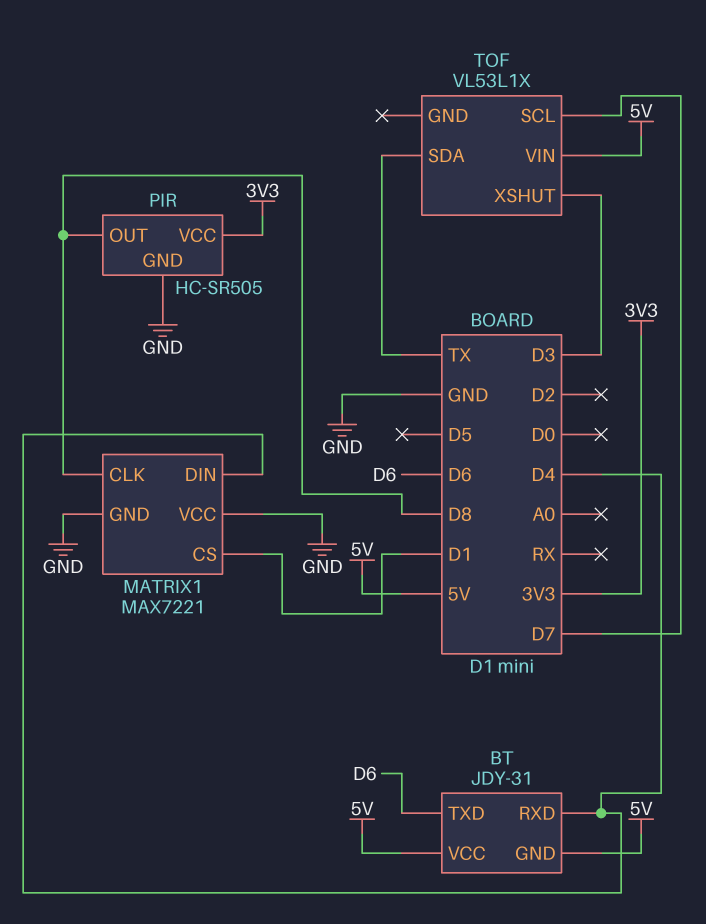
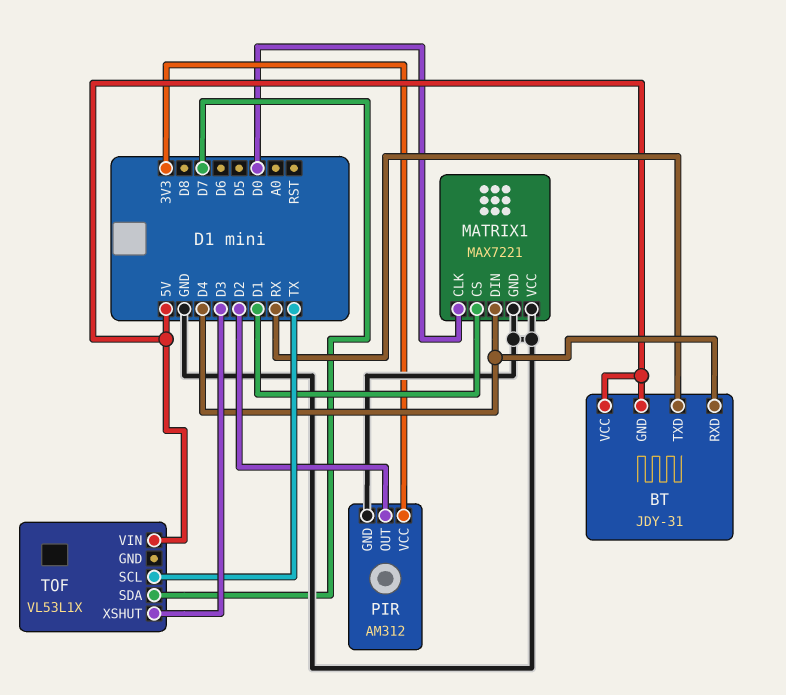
BT pin TXD: D6 -> RX
MATRIX1 pin CLK: D8 -> D0
PIR: HC-SR505 -> AM312
PIR pin OUT: D8 -> D2
TOF pin SCL: D7 -> TX
TOF pin SDA: TX -> D7

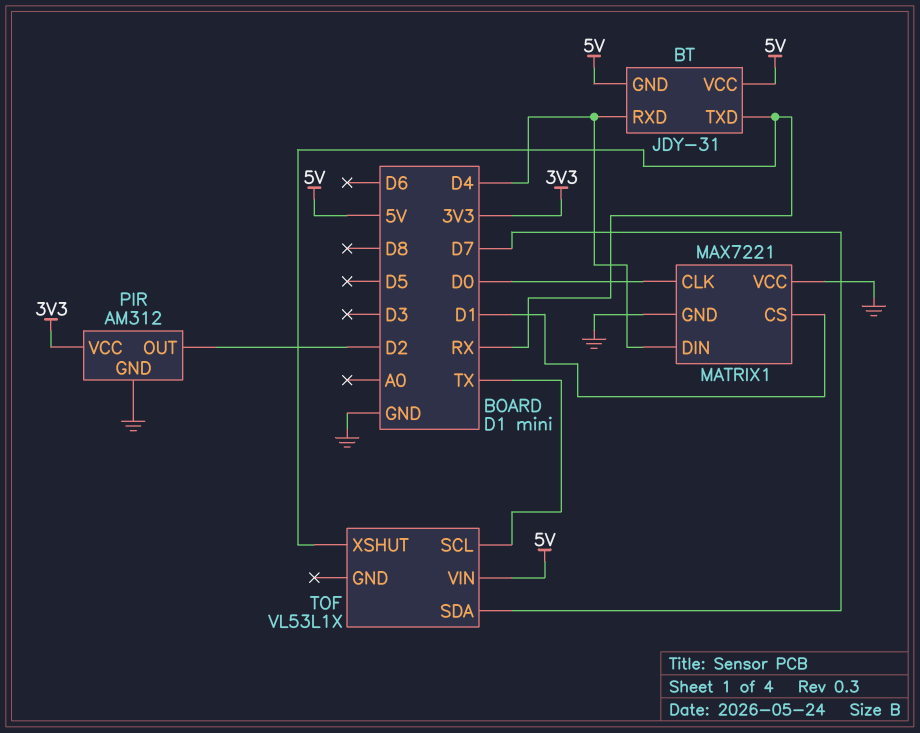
TOF pin XSHUT: D3 -> RX

